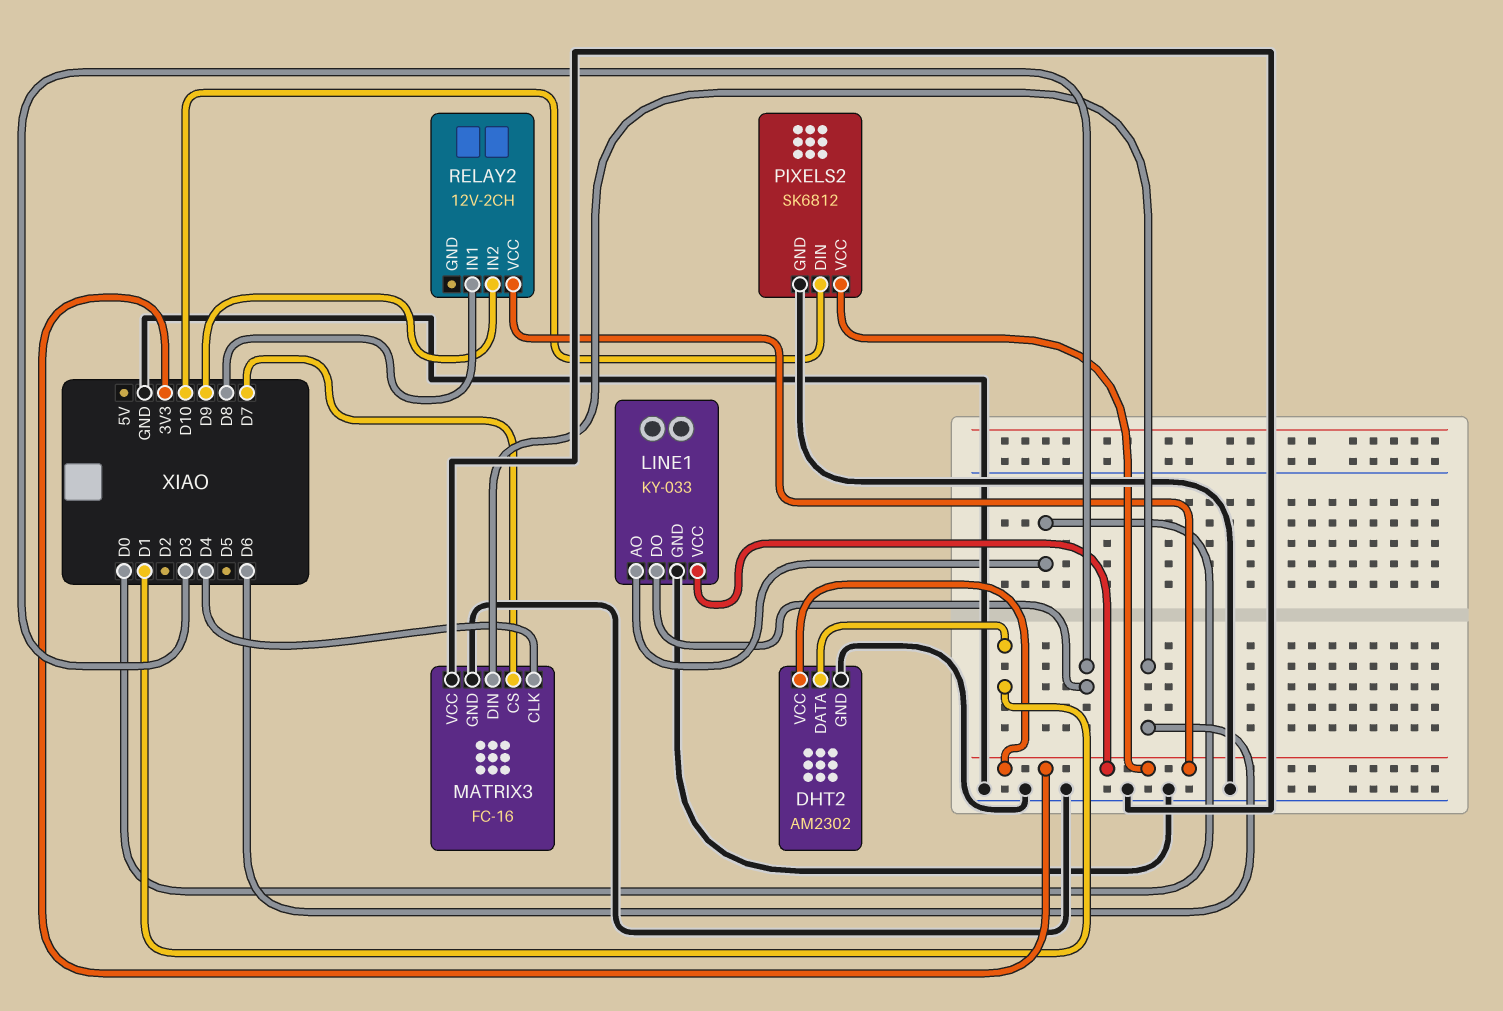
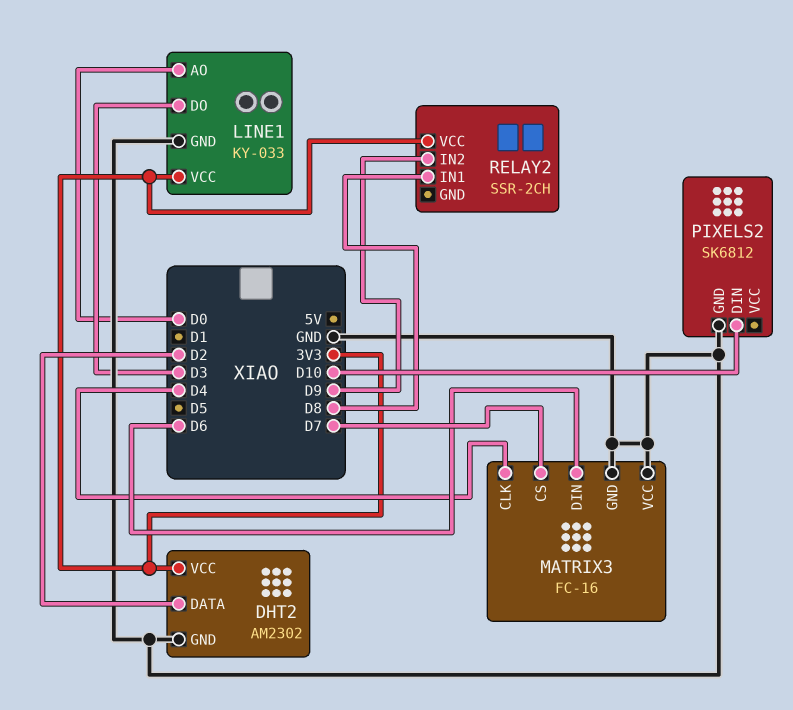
DHT2 pin DATA: D1 -> D2
PIXELS2 pin VCC: 3V3 -> none
RELAY2: 12V-2CH -> SSR-2CH

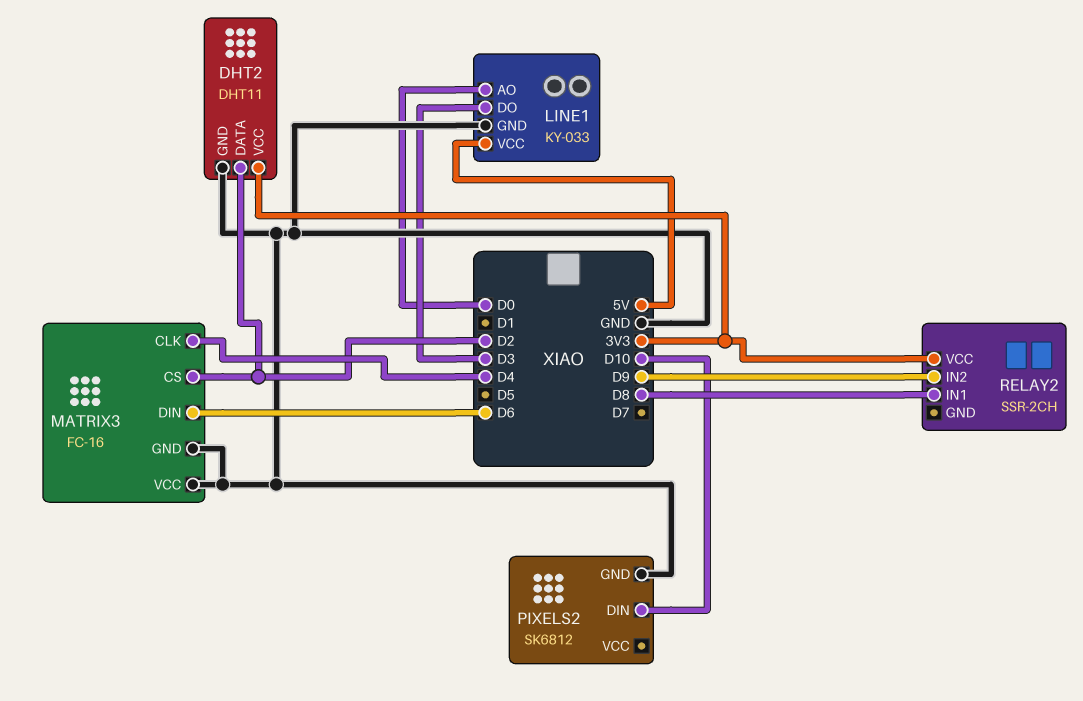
DHT2: AM2302 -> DHT11
LINE1 pin VCC: 3V3 -> 5V
MATRIX3 pin CS: D7 -> D2

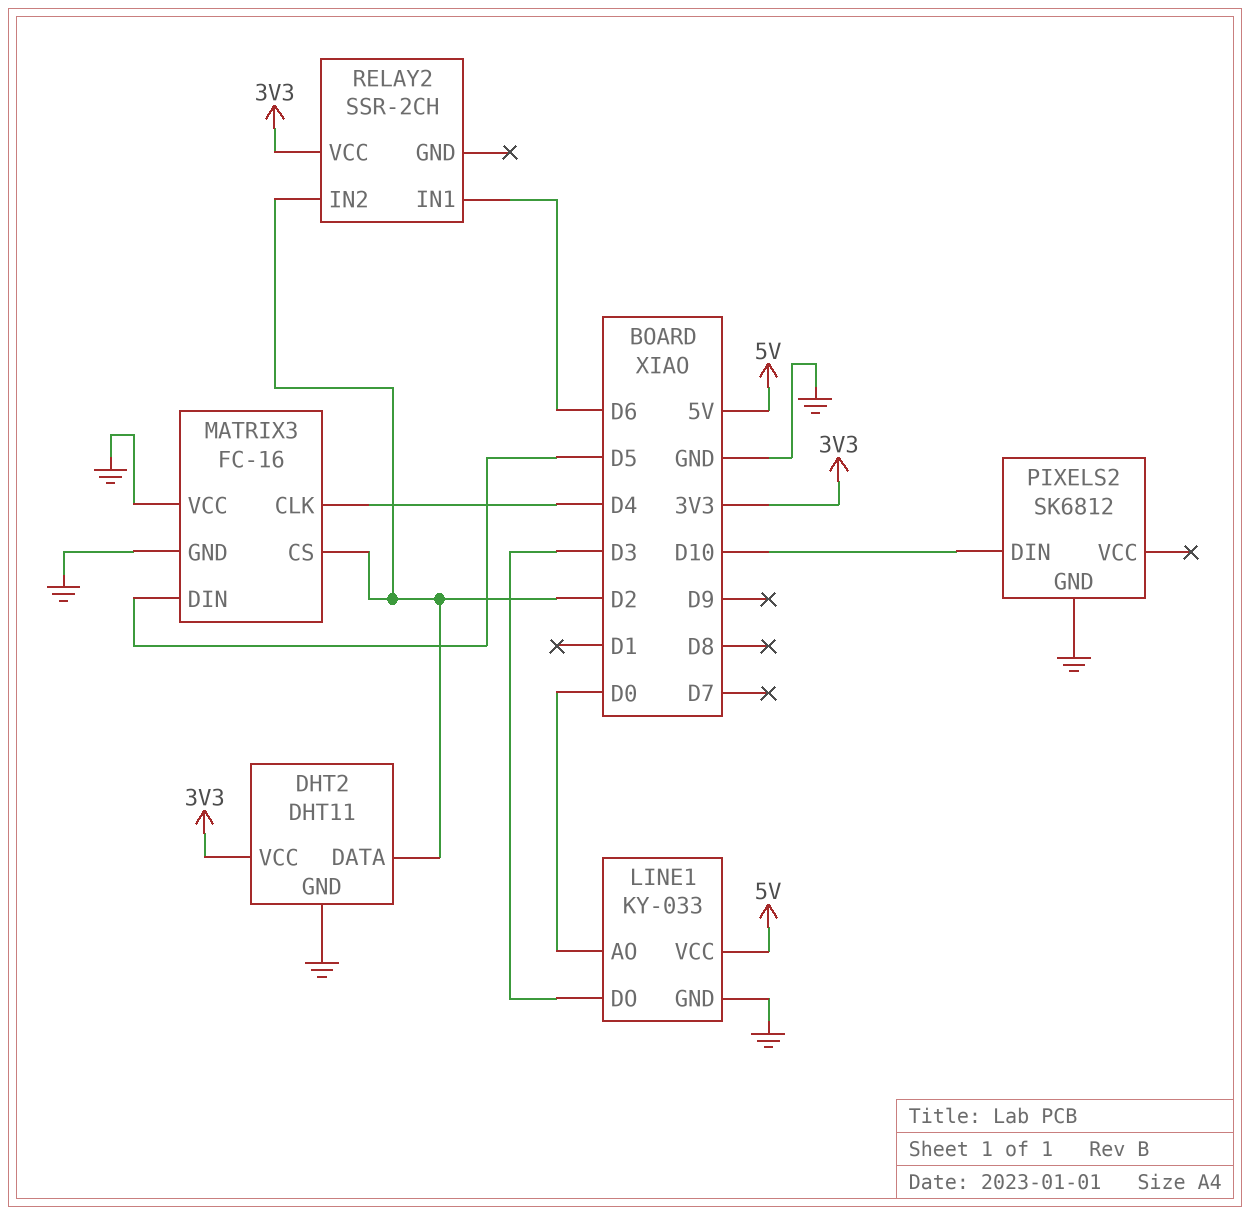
MATRIX3 pin DIN: D6 -> D5
RELAY2 pin IN1: D8 -> D6
RELAY2 pin IN2: D9 -> D2

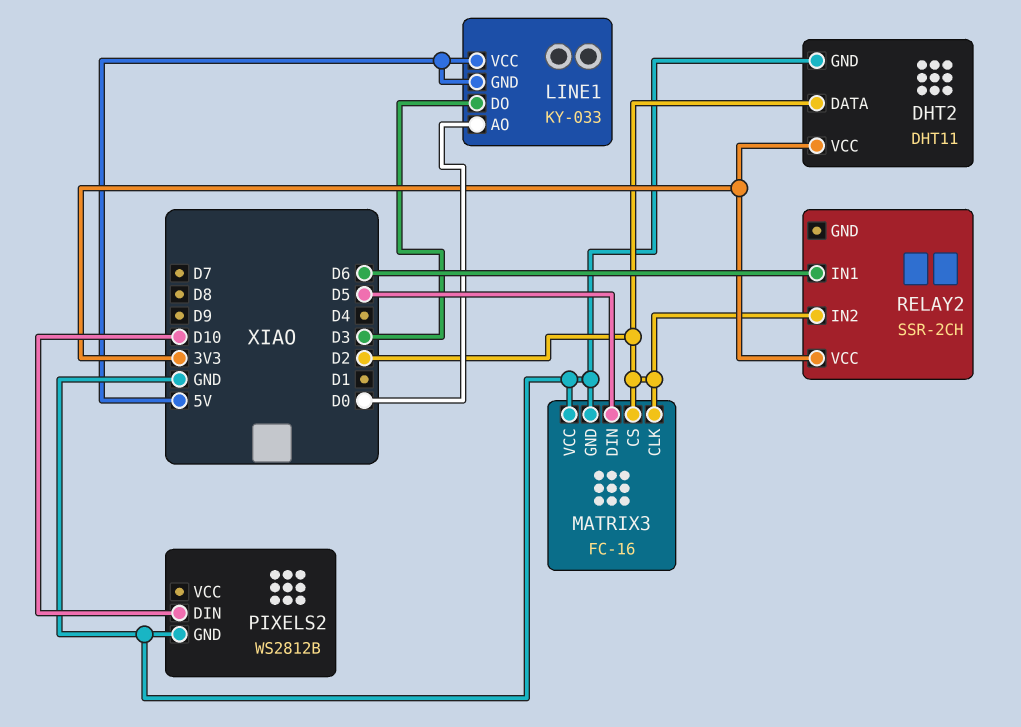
LINE1 pin GND: GND -> 5V
MATRIX3 pin CLK: D4 -> D2
PIXELS2: SK6812 -> WS2812B

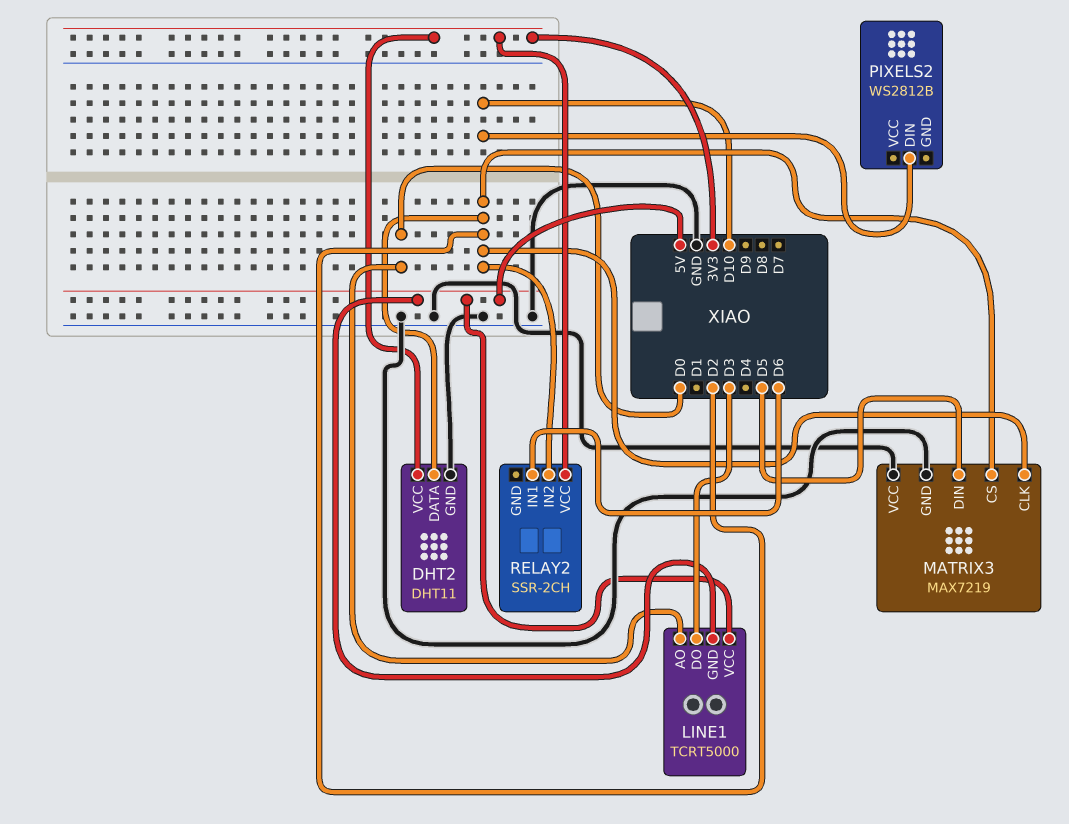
LINE1: KY-033 -> TCRT5000
MATRIX3: FC-16 -> MAX7219
PIXELS2 pin GND: GND -> none

